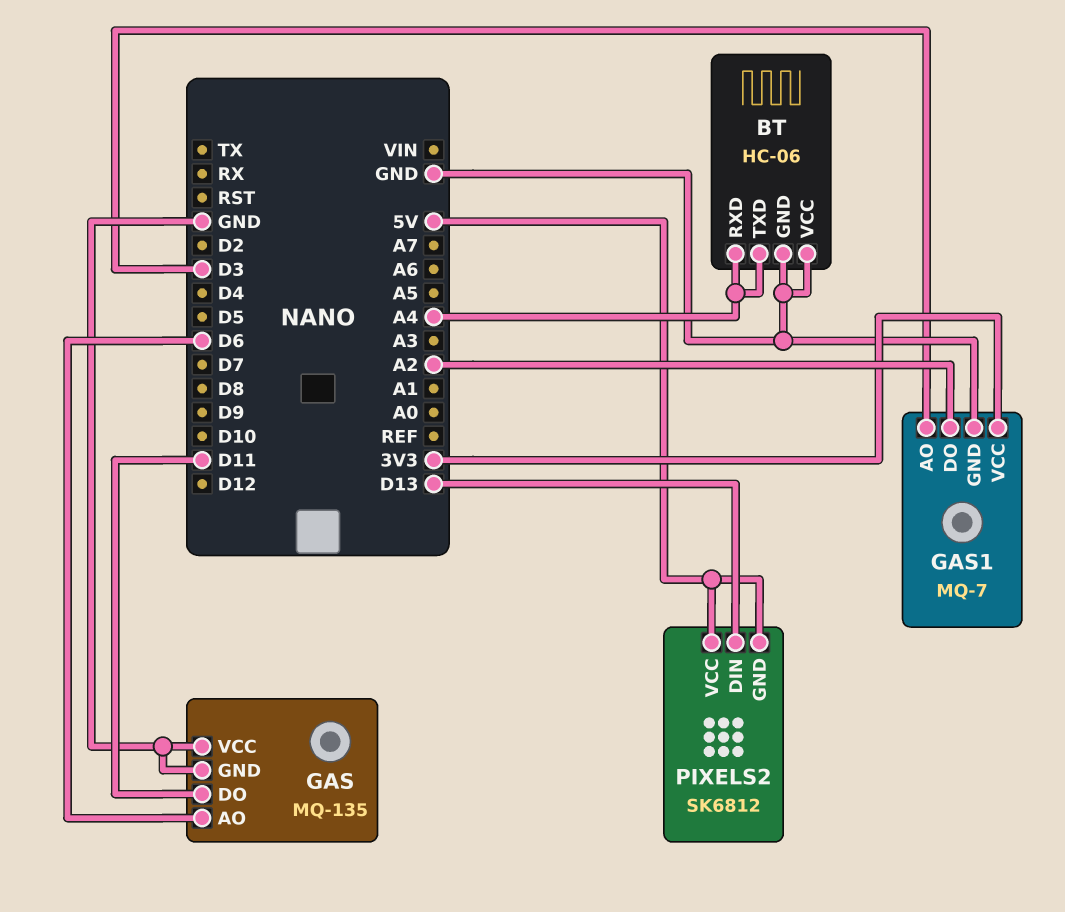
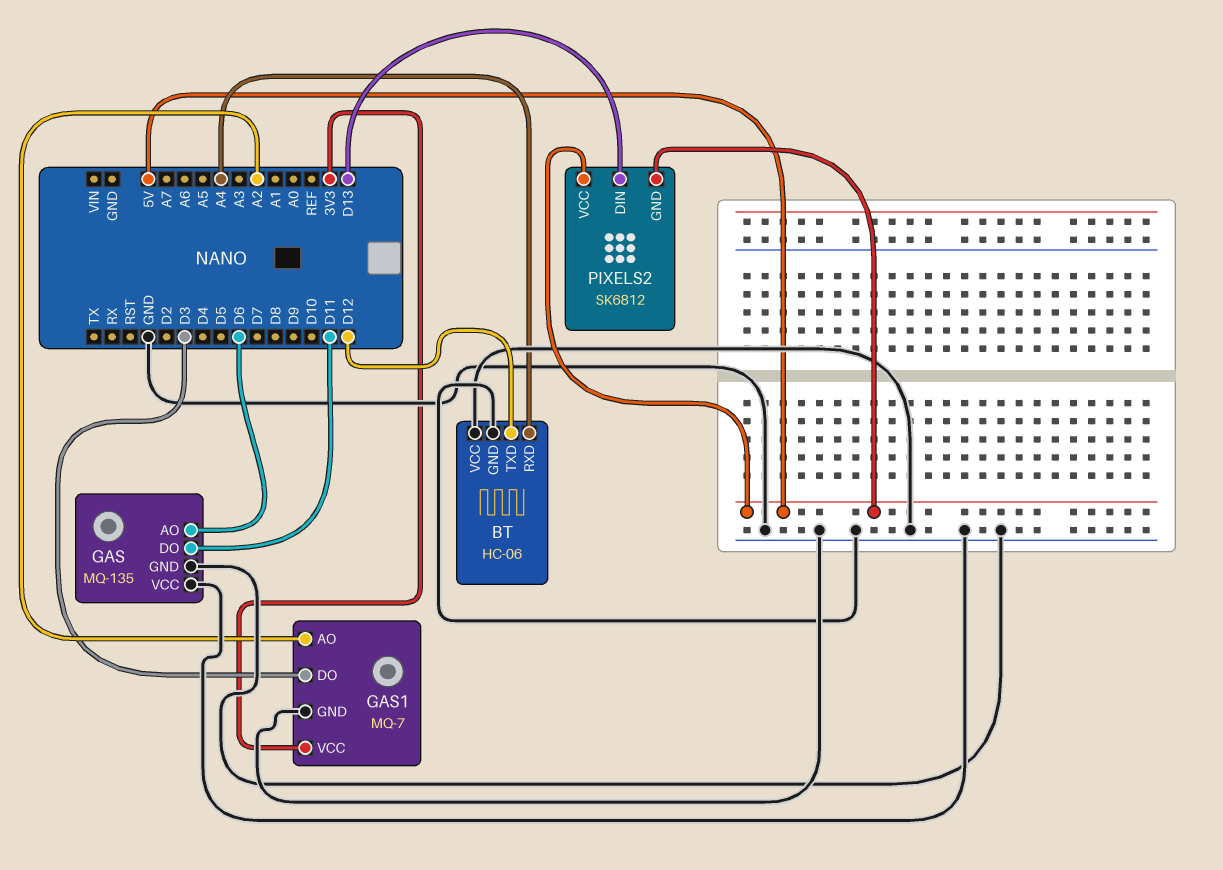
BT pin TXD: A4 -> D12
GAS1 pin AO: D3 -> A2
GAS1 pin DO: A2 -> D3

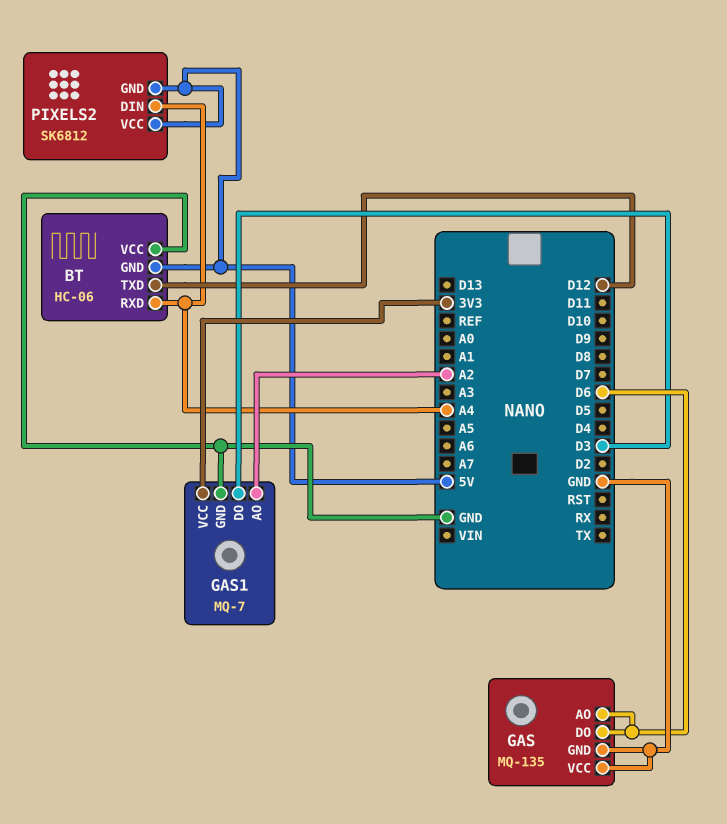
BT pin GND: GND -> 5V
GAS pin DO: D11 -> D6
PIXELS2 pin DIN: D13 -> A4

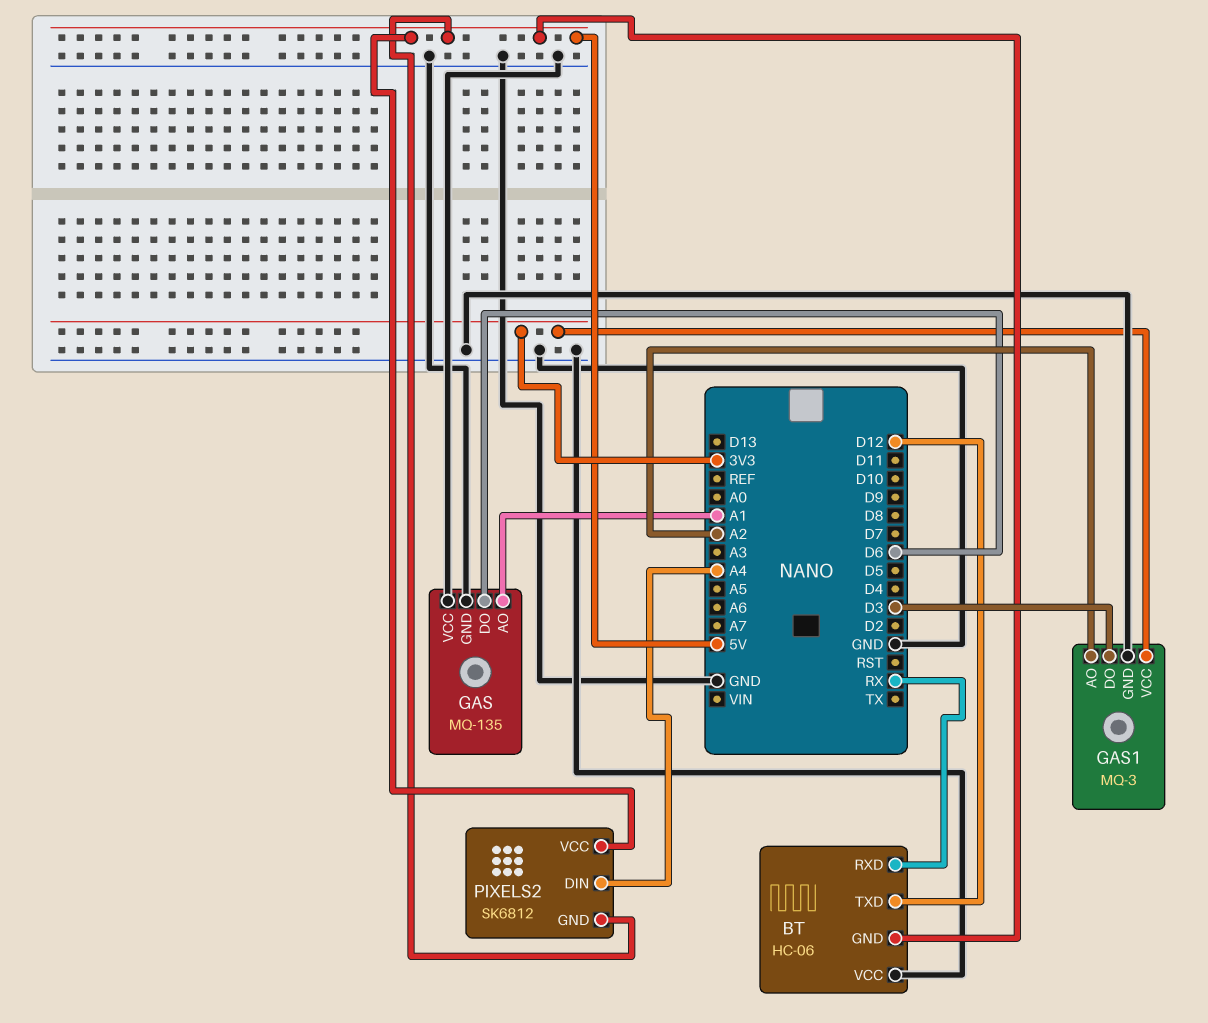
BT pin RXD: A4 -> RX
GAS pin AO: D6 -> A1
GAS1: MQ-7 -> MQ-3

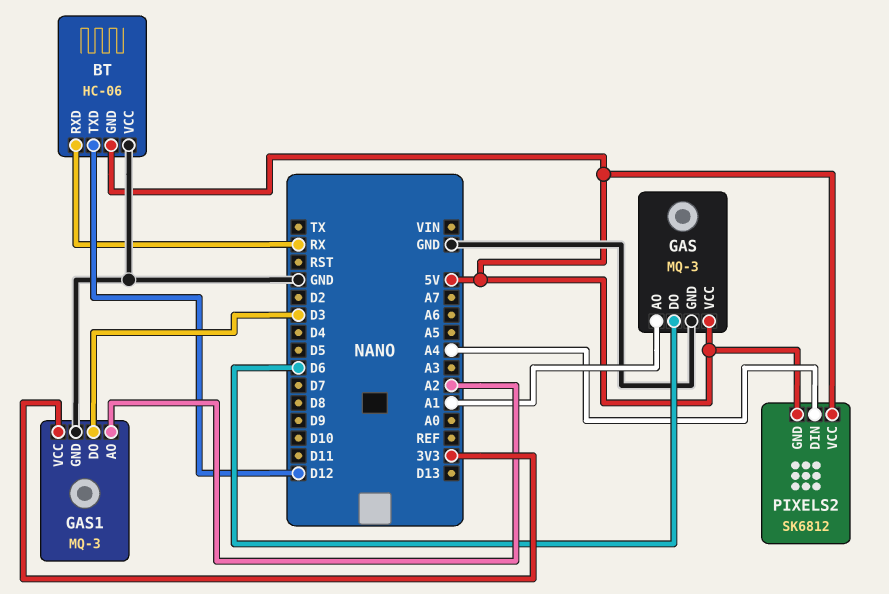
GAS: MQ-135 -> MQ-3
GAS pin VCC: GND -> 5V

